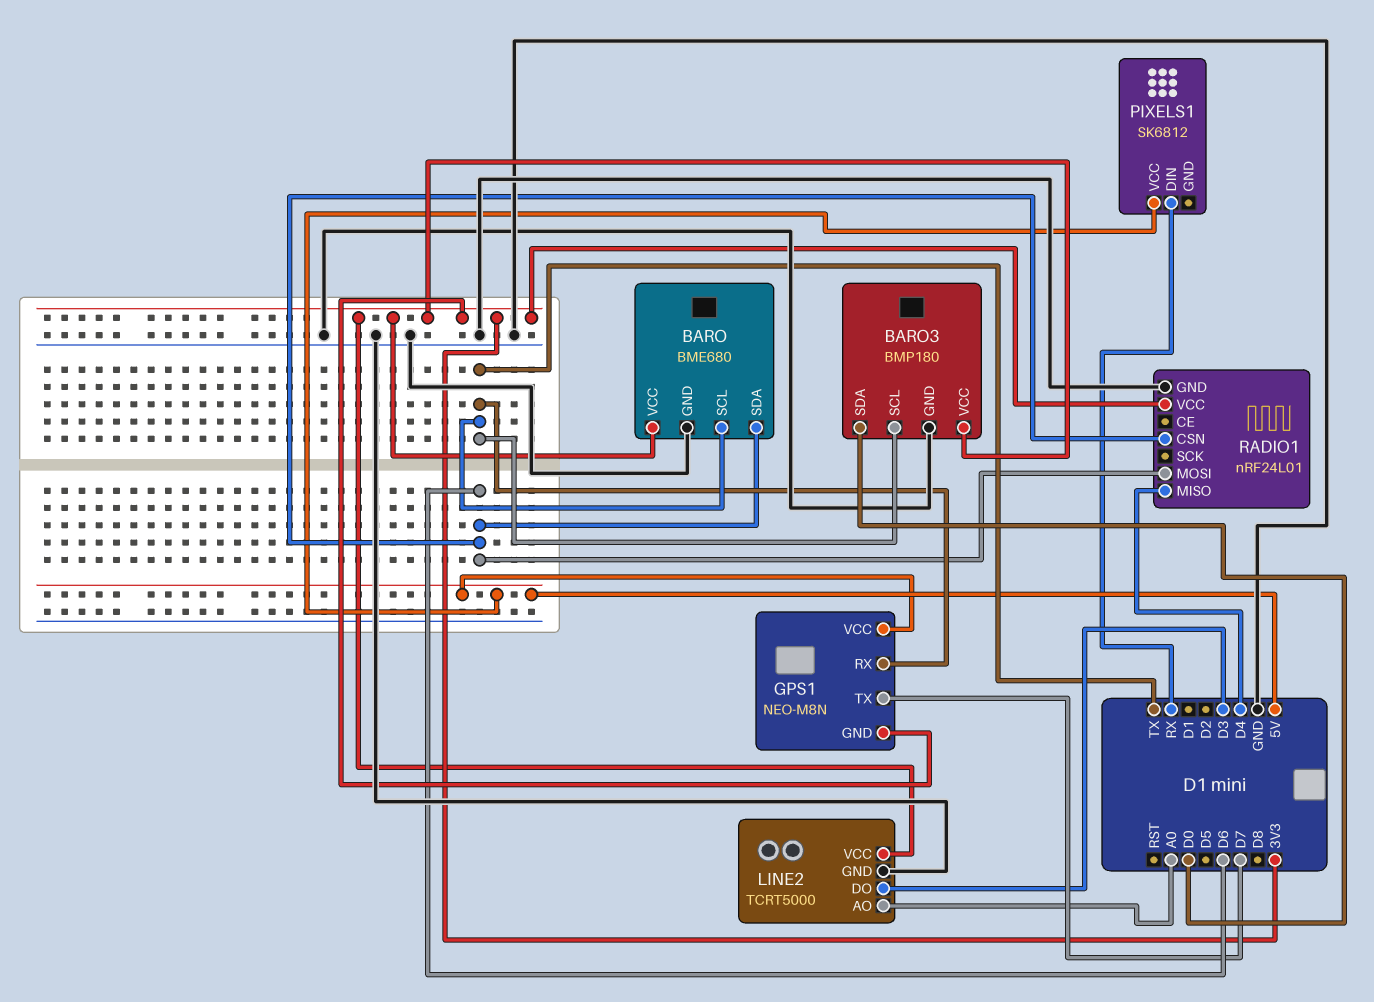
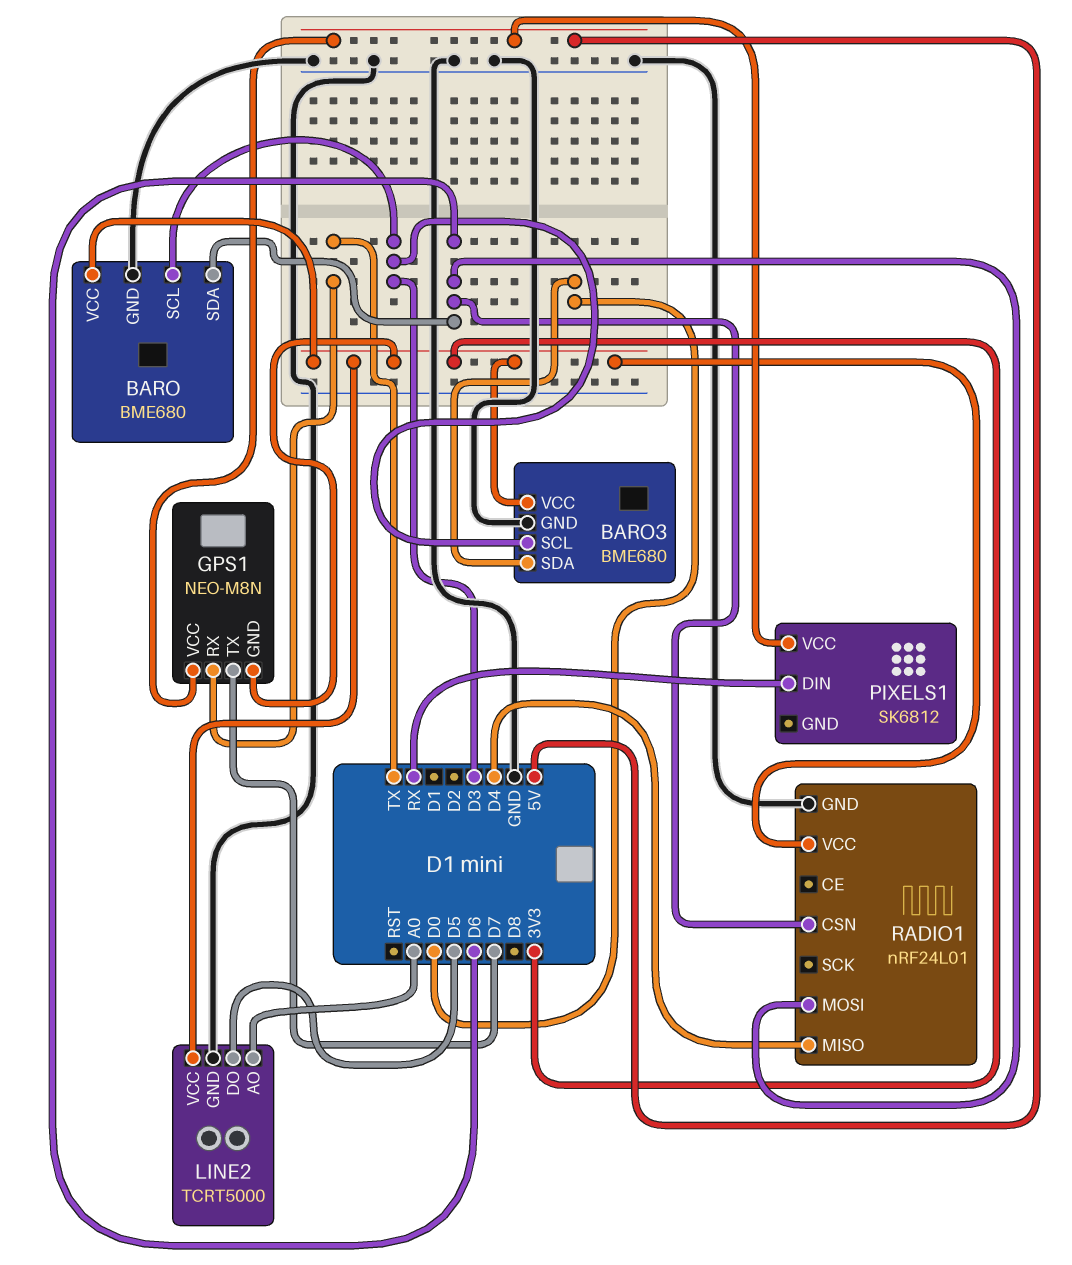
BARO pin SCL: TX -> D3
BARO3: BMP180 -> BME680
BARO3 pin SCL: TX -> D3
LINE2 pin DO: D3 -> D5

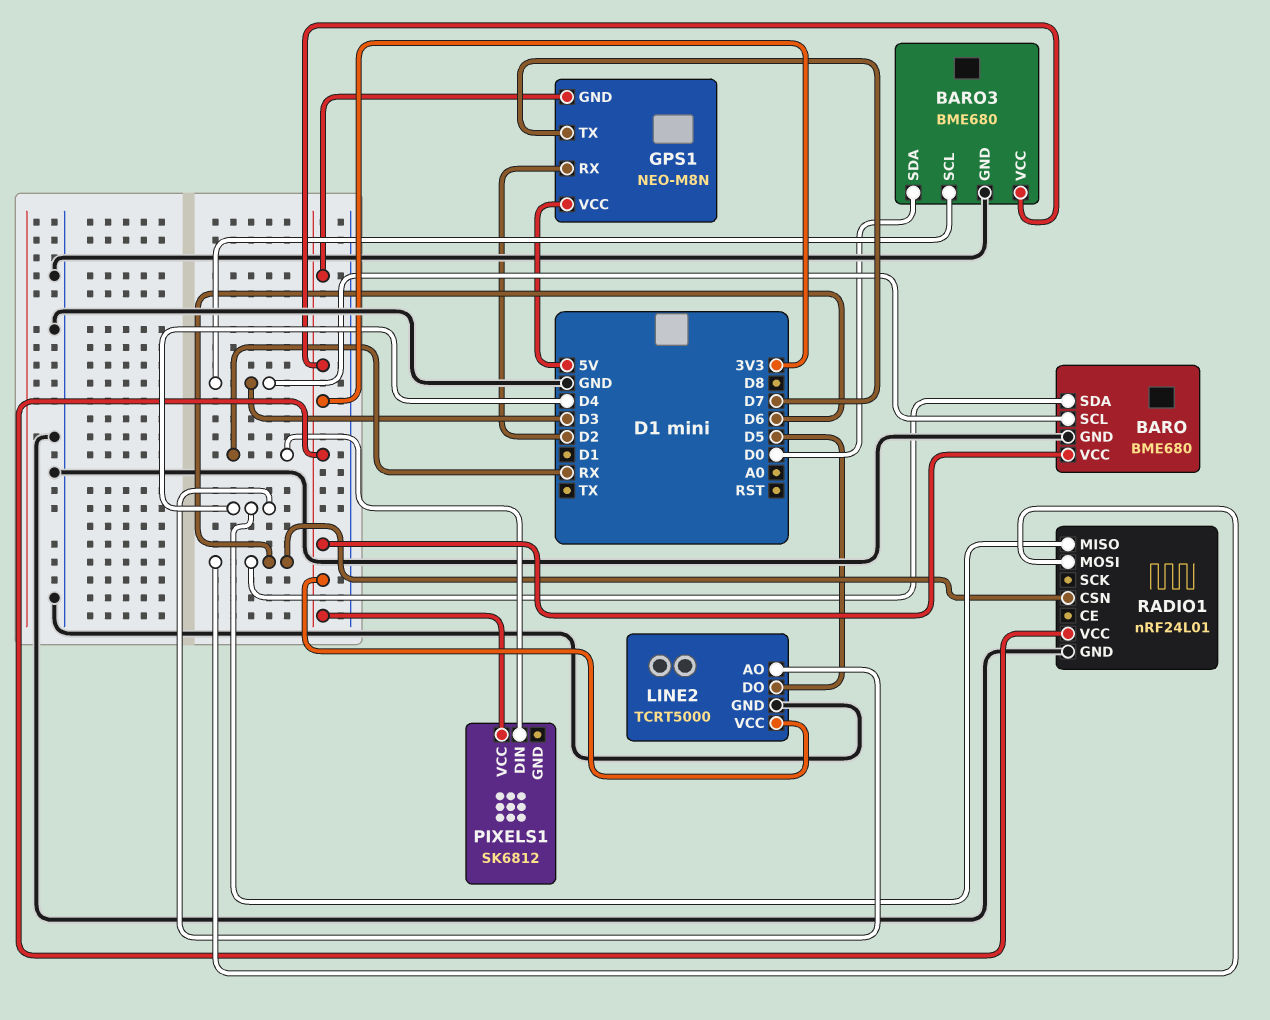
GPS1 pin RX: TX -> D2
LINE2 pin AO: A0 -> D4
PIXELS1 pin VCC: 5V -> 3V3

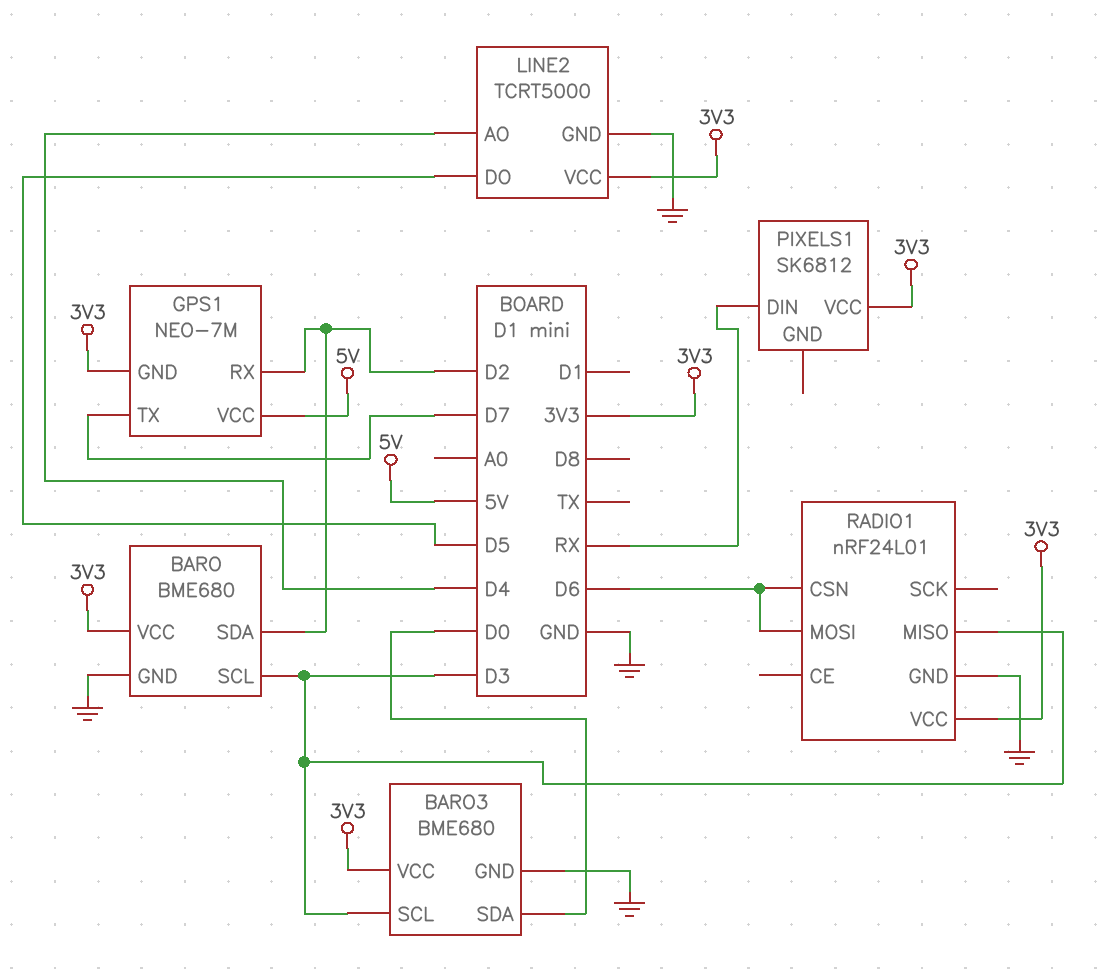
BARO pin SDA: D6 -> D2
GPS1: NEO-M8N -> NEO-7M
RADIO1 pin MISO: D4 -> D3

